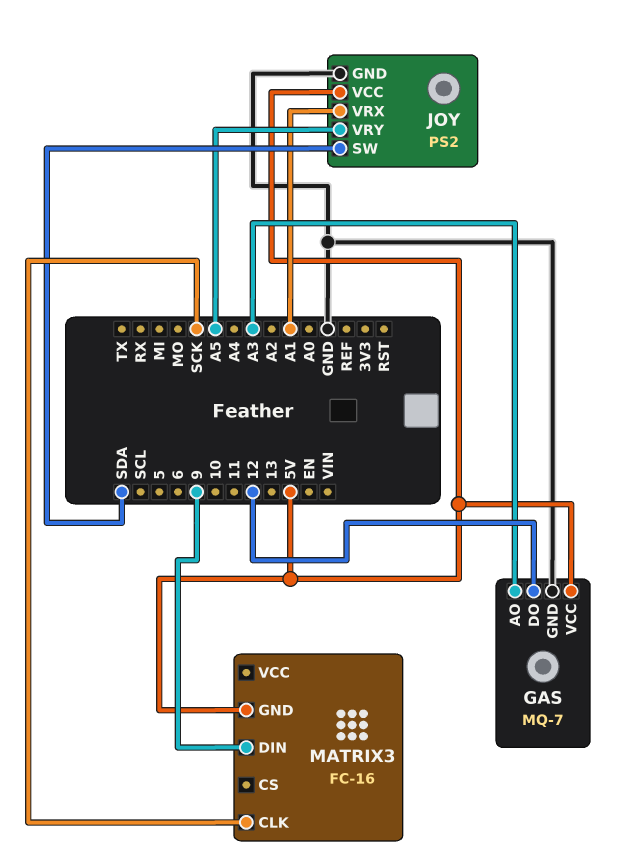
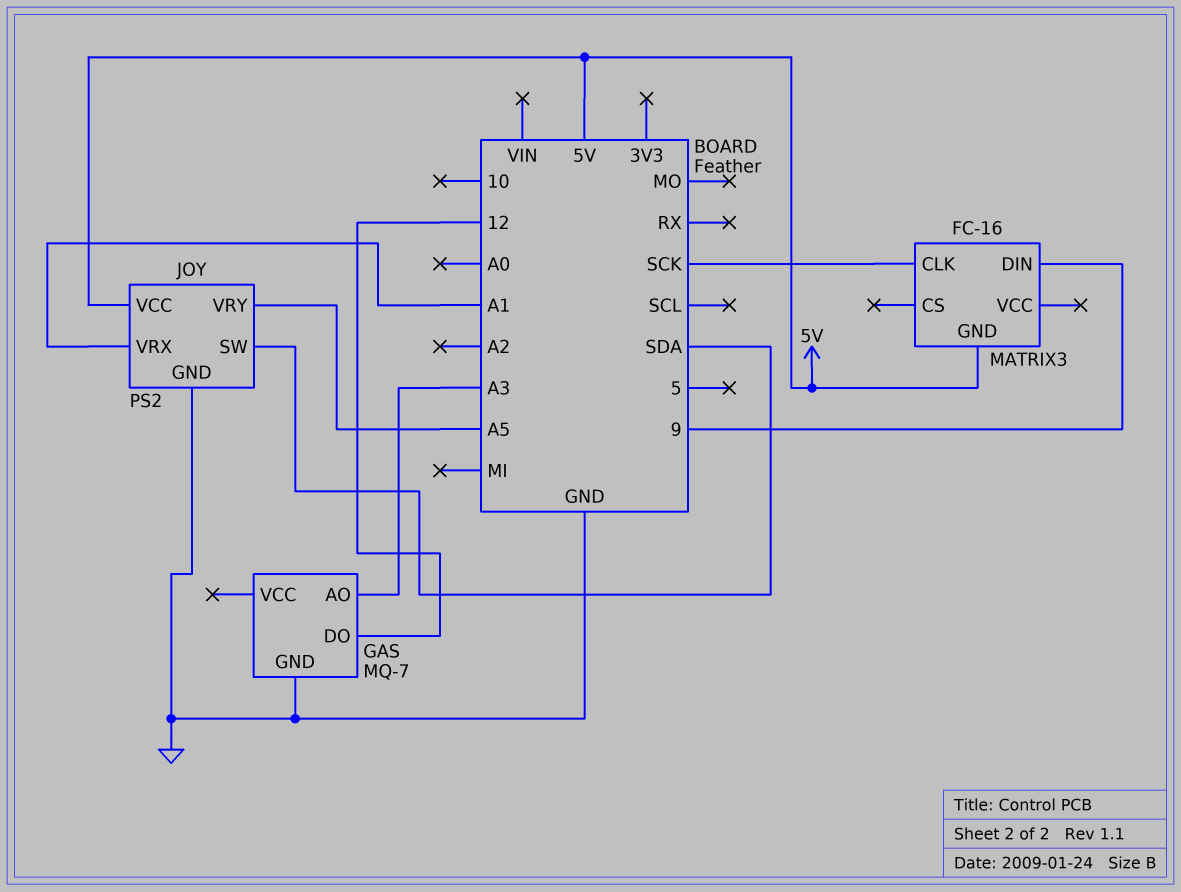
GAS pin VCC: 5V -> none

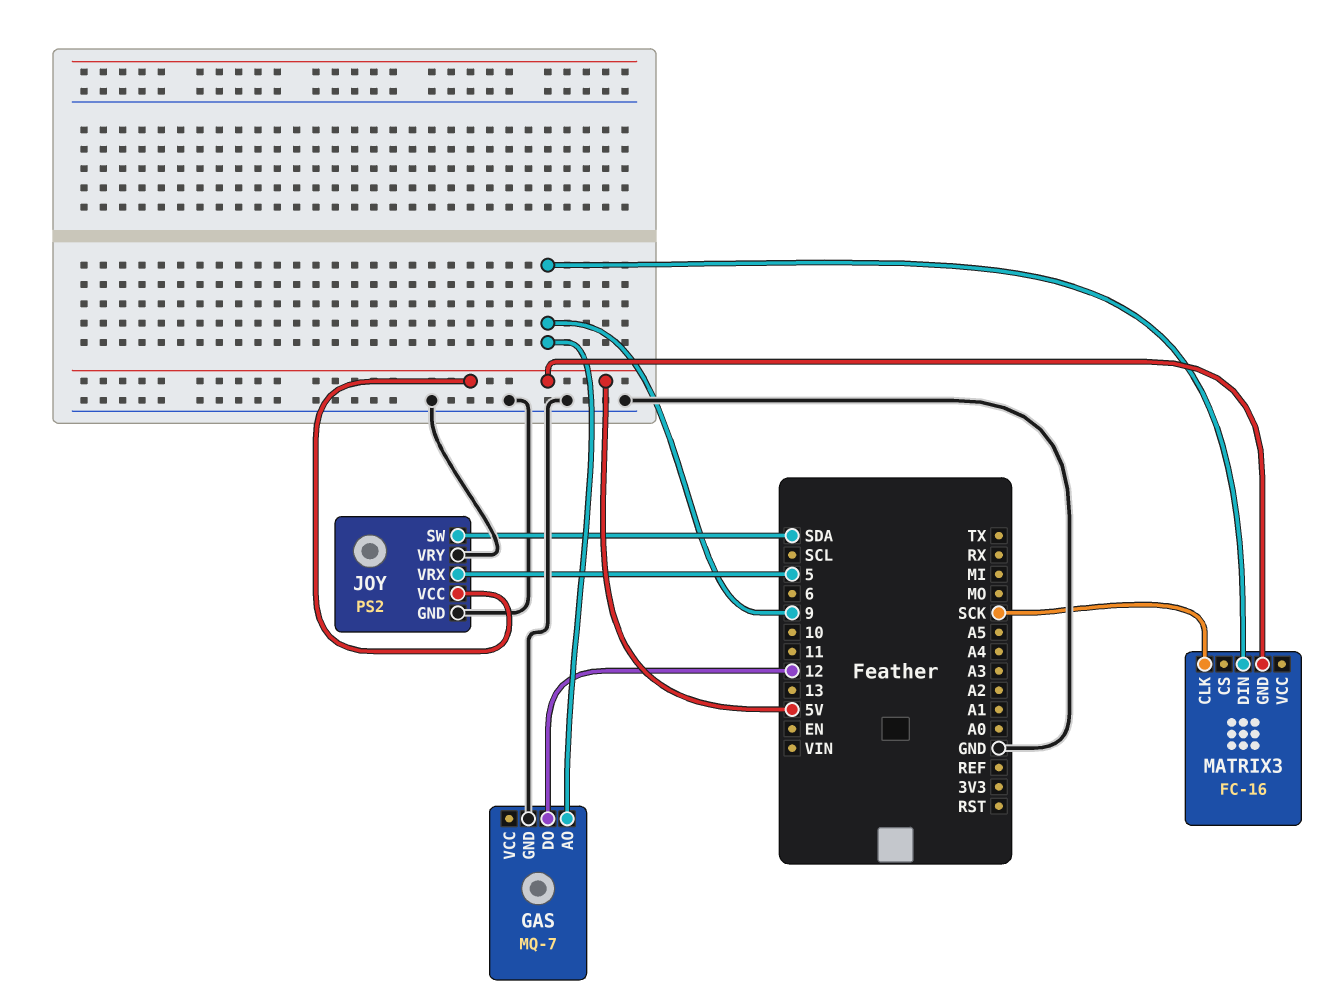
GAS pin AO: A3 -> 9
JOY pin VRX: A1 -> 5
JOY pin VRY: A5 -> GND

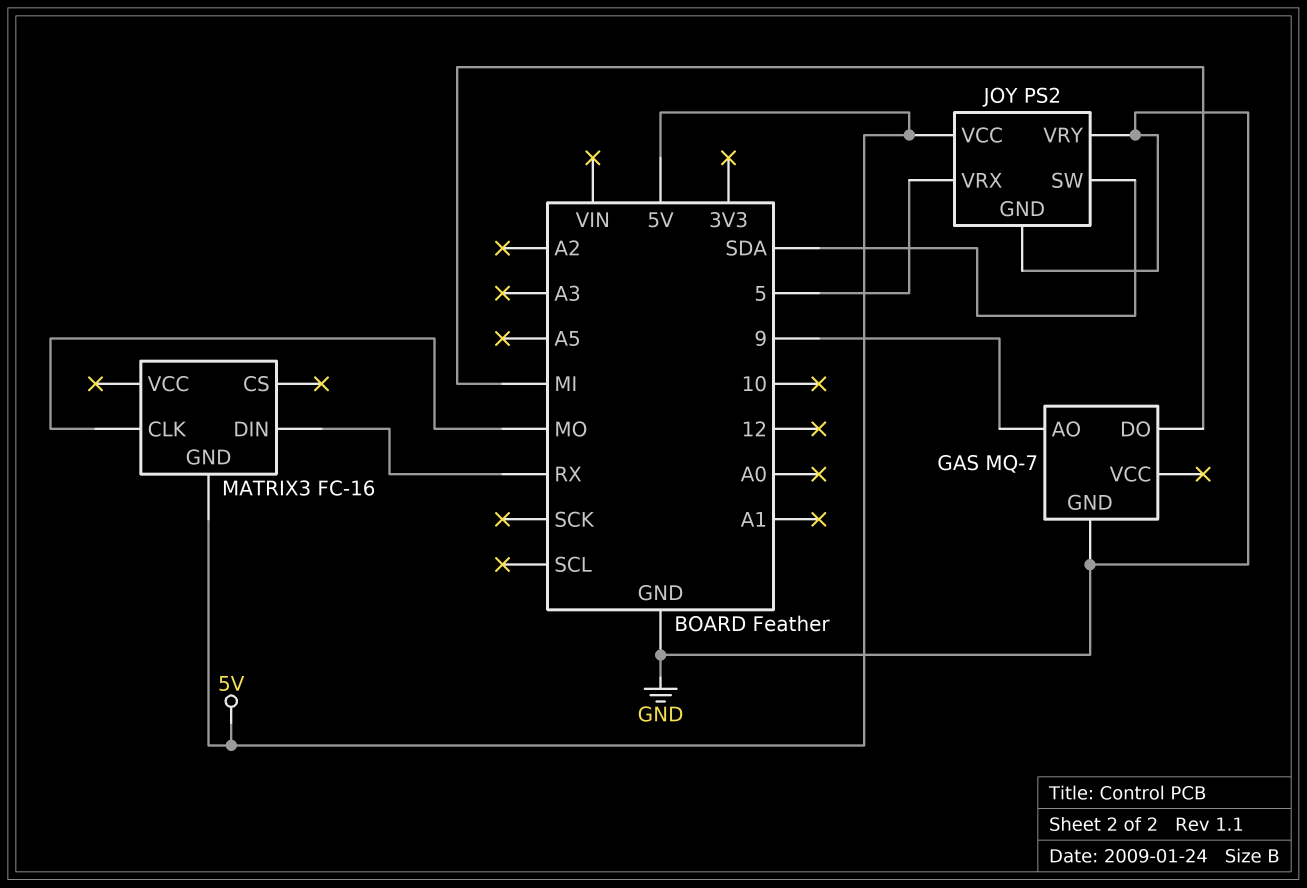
GAS pin DO: 12 -> MI
MATRIX3 pin CLK: SCK -> MO
MATRIX3 pin DIN: 9 -> RX

